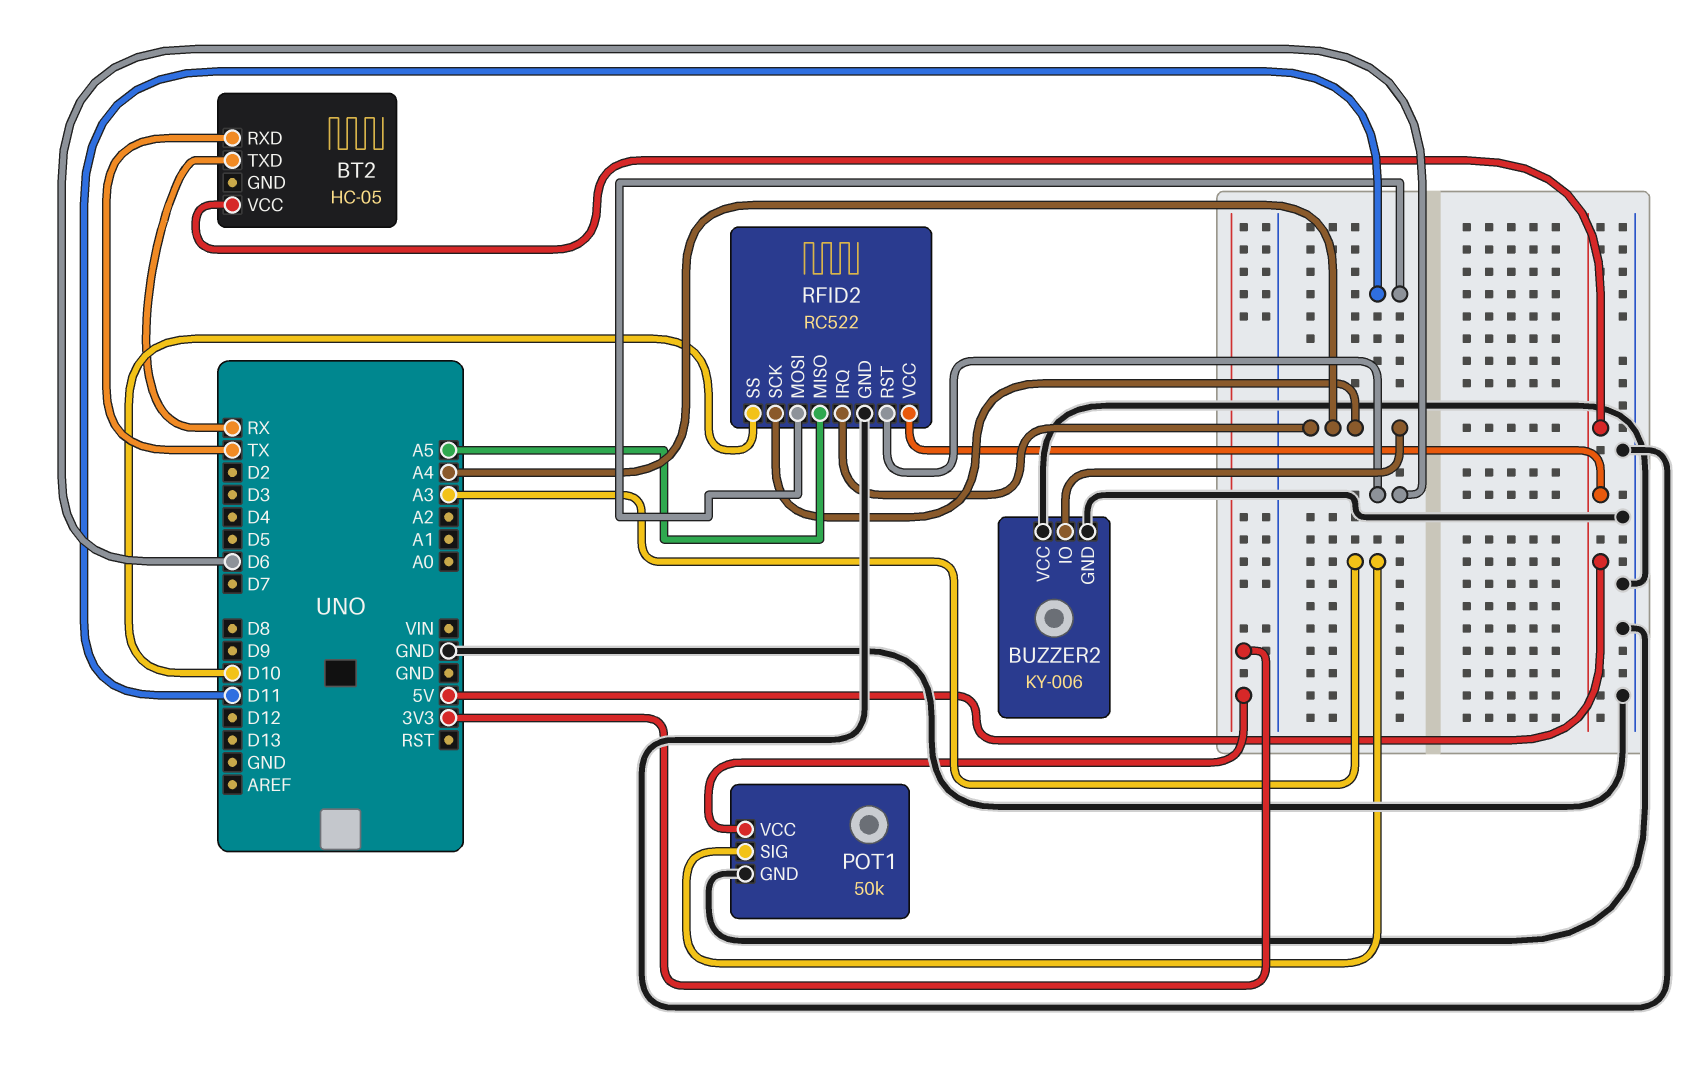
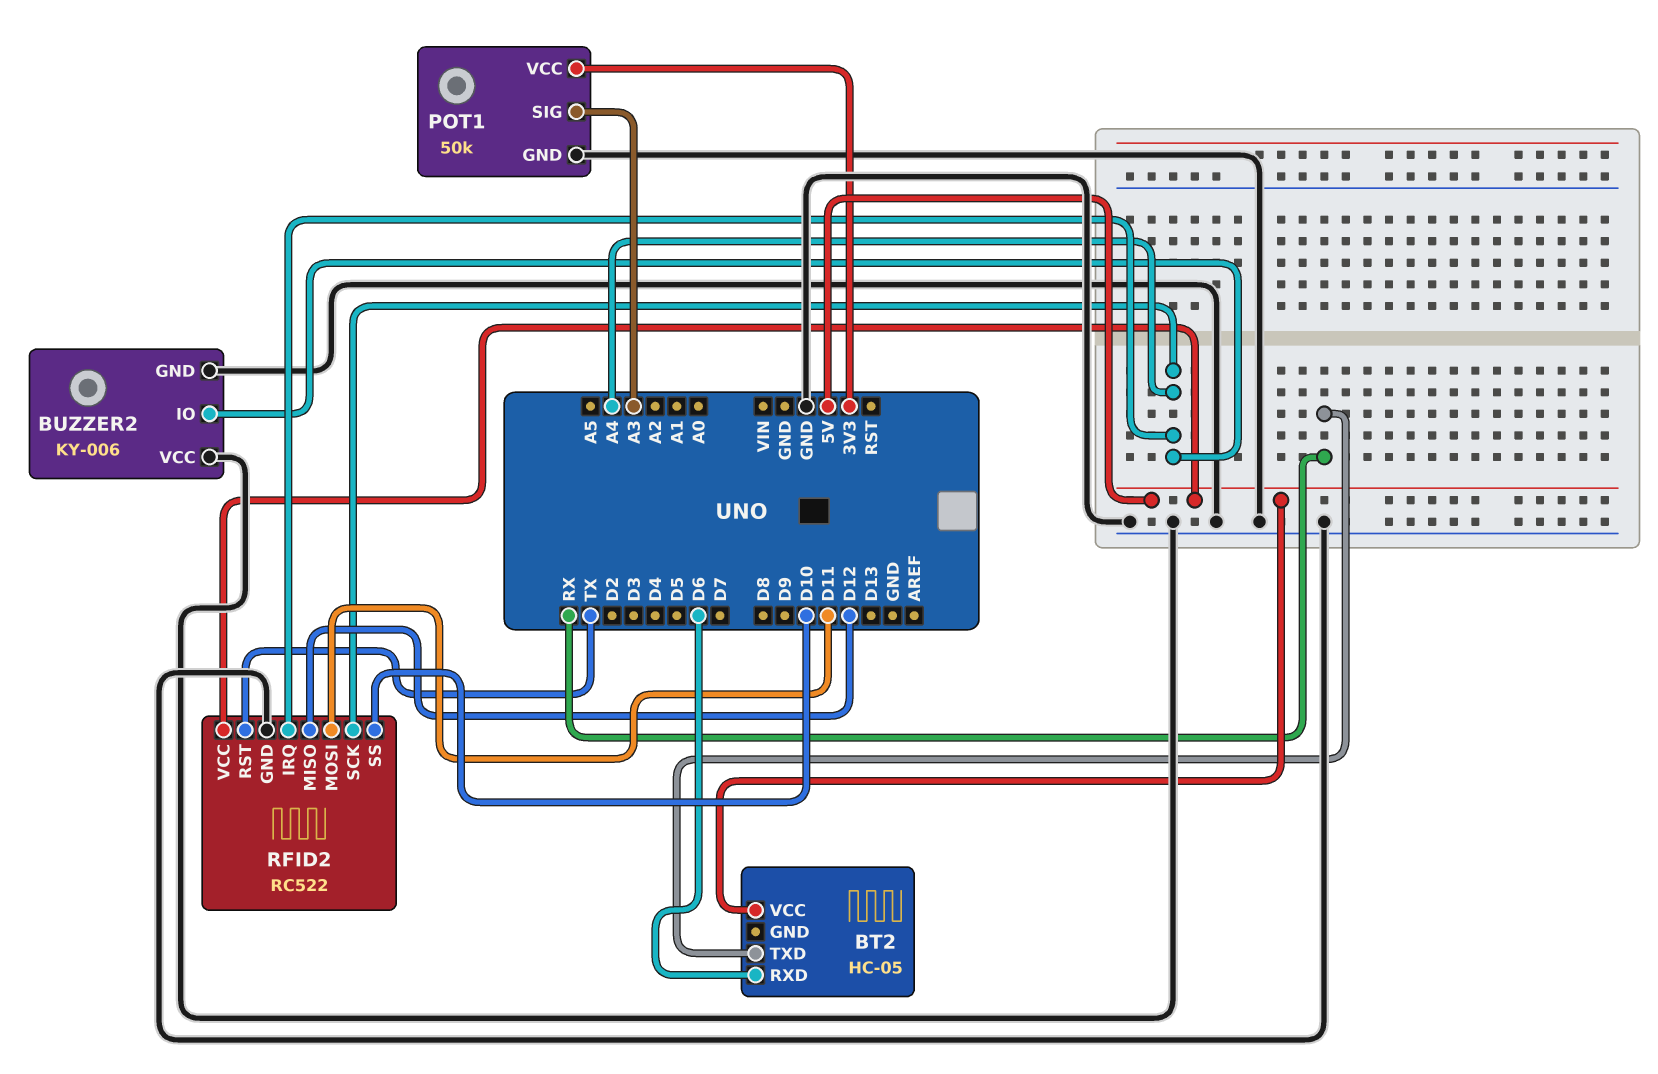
BT2 pin RXD: TX -> D6
RFID2 pin MISO: A5 -> D12
RFID2 pin RST: D6 -> TX

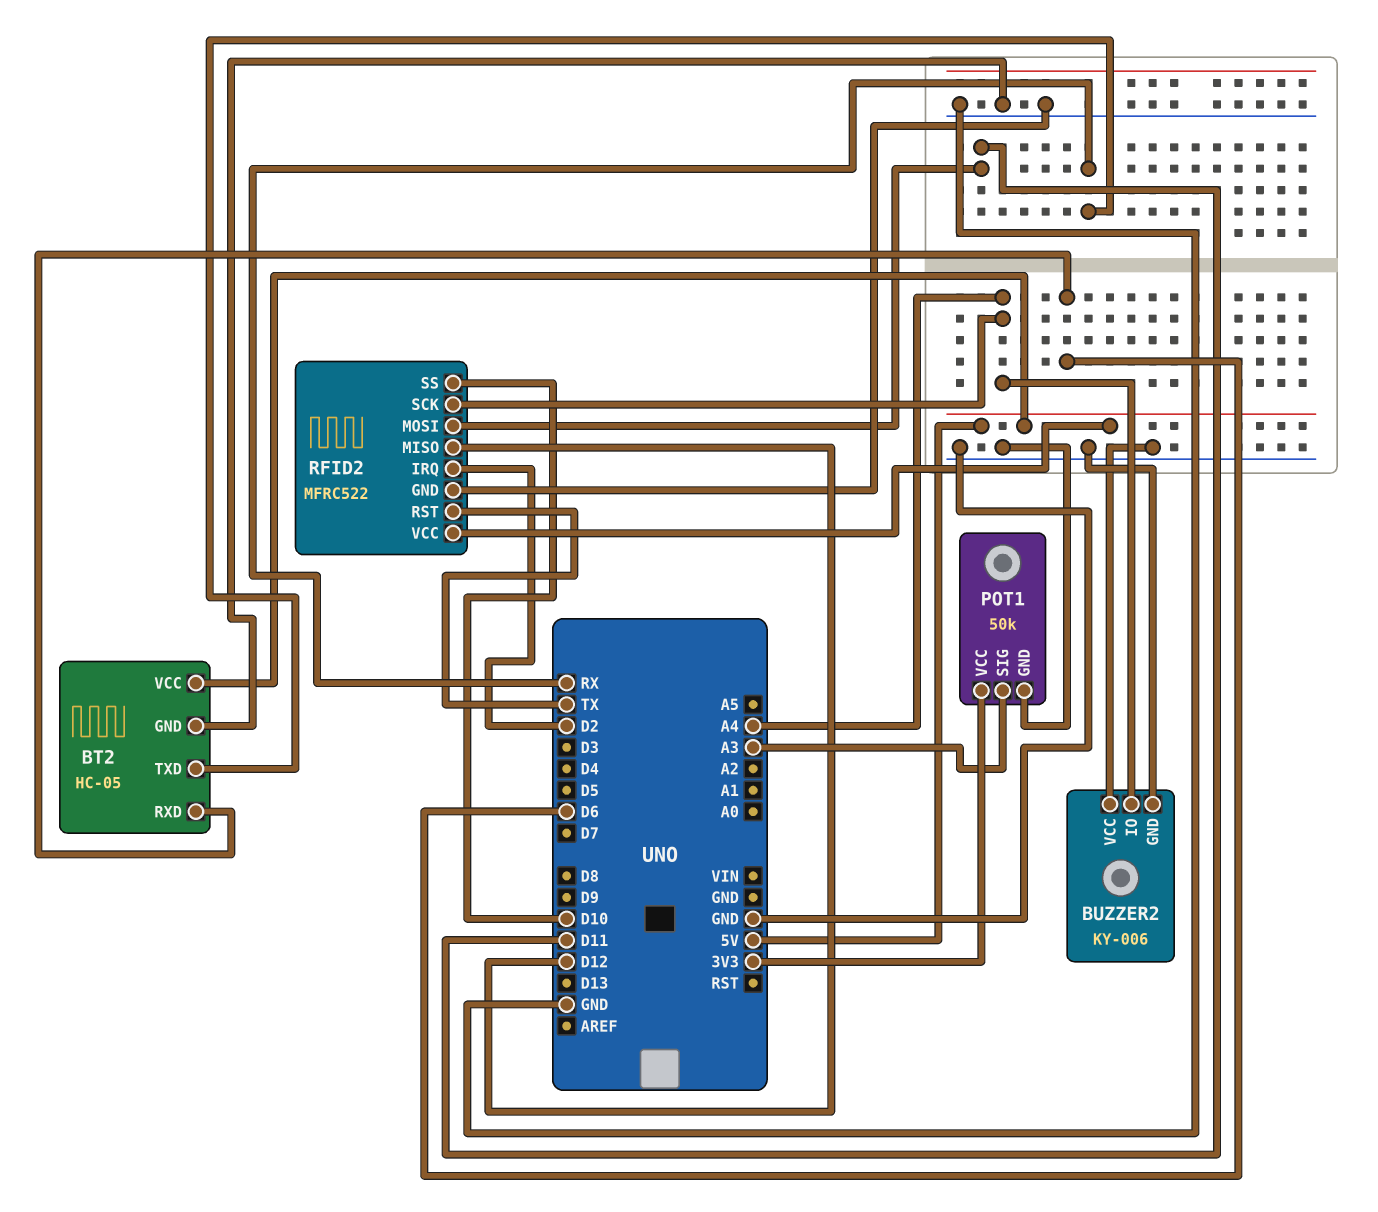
BT2 pin GND: none -> GND
RFID2: RC522 -> MFRC522
RFID2 pin IRQ: A4 -> D2

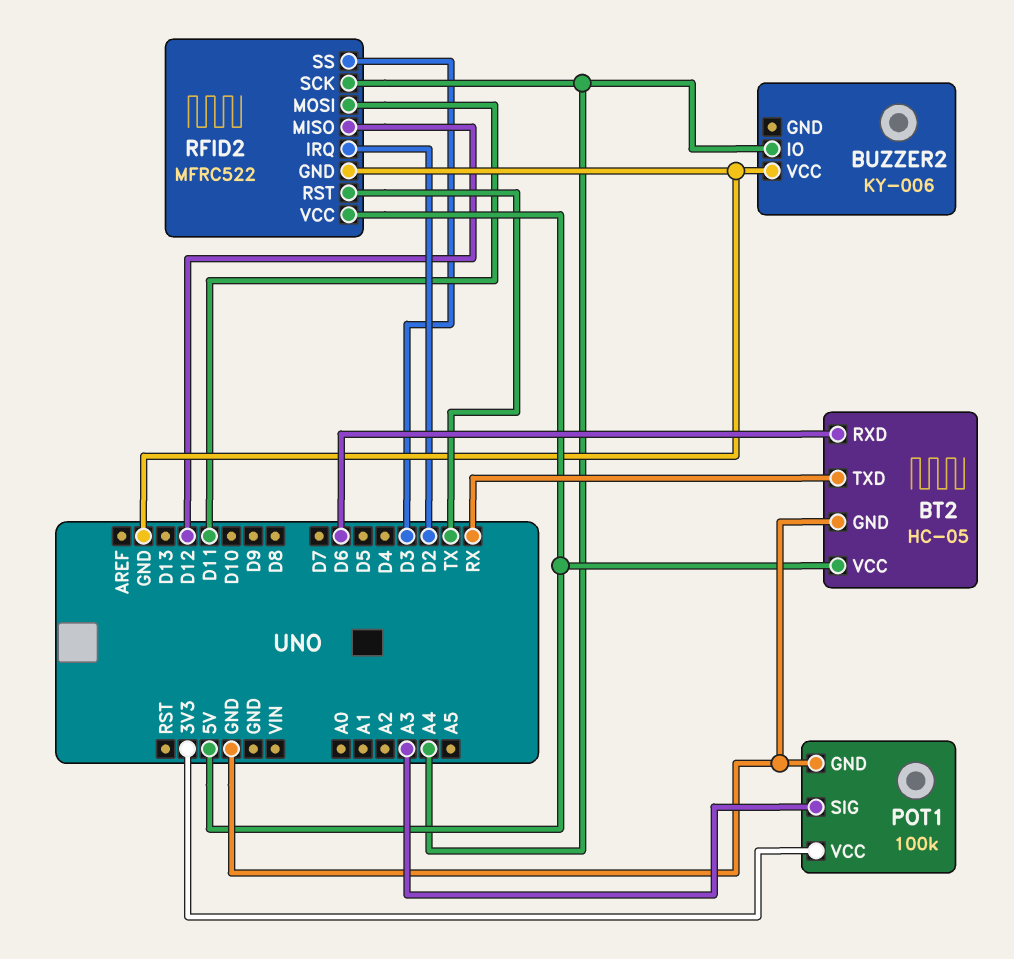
BUZZER2 pin GND: GND -> none
POT1: 50k -> 100k
RFID2 pin SS: D10 -> D3

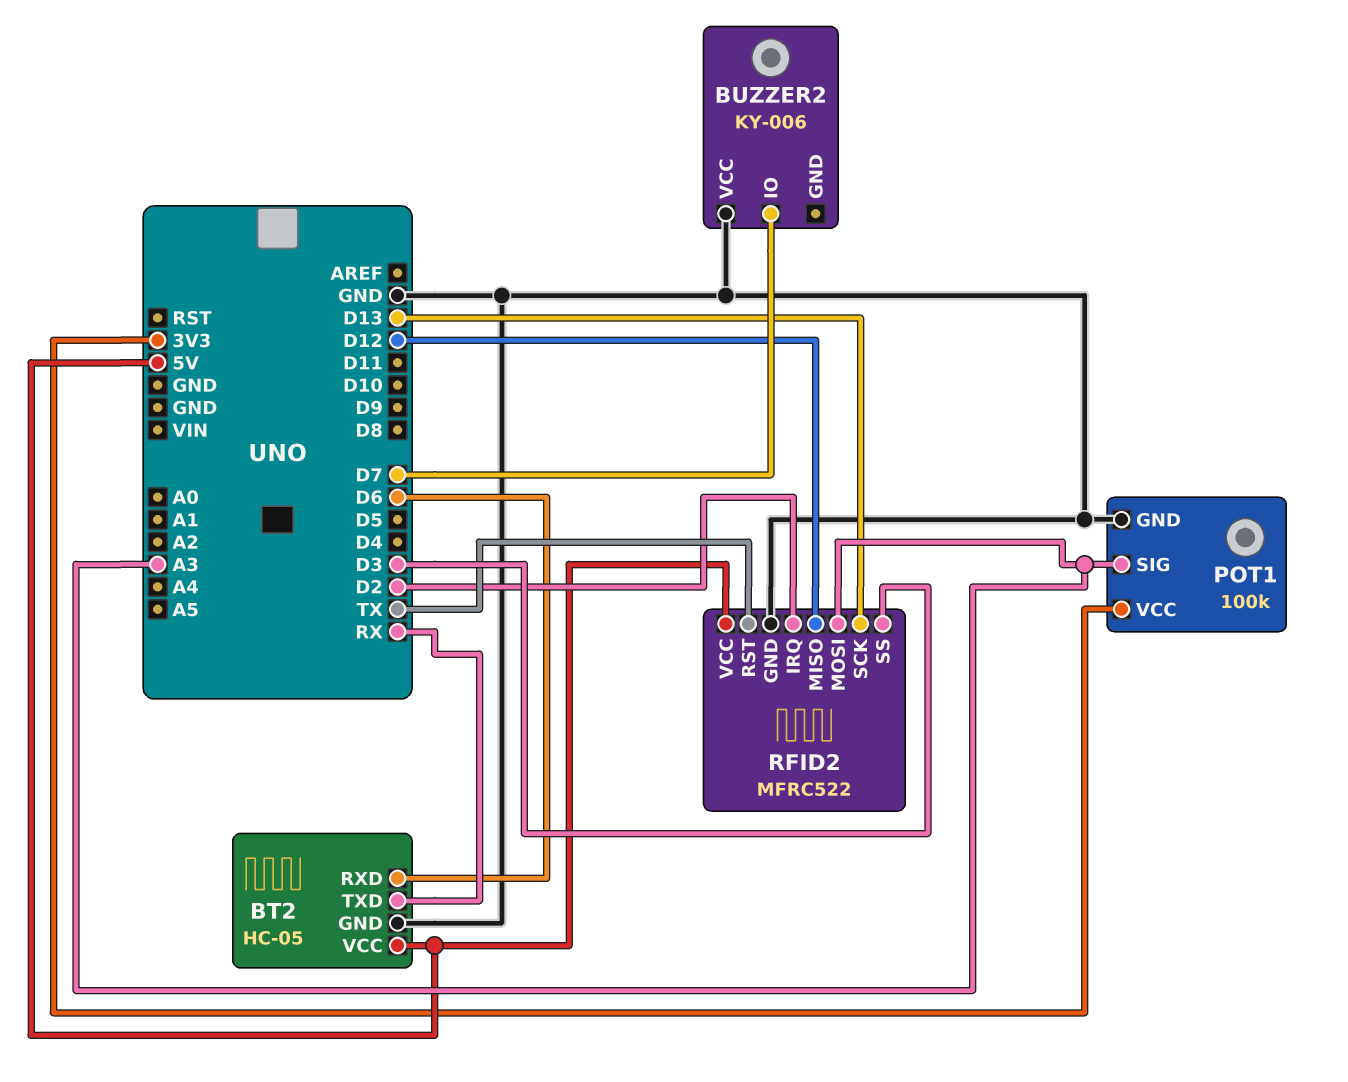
BUZZER2 pin IO: A4 -> D7
RFID2 pin MOSI: D11 -> A3
RFID2 pin SCK: A4 -> D13

